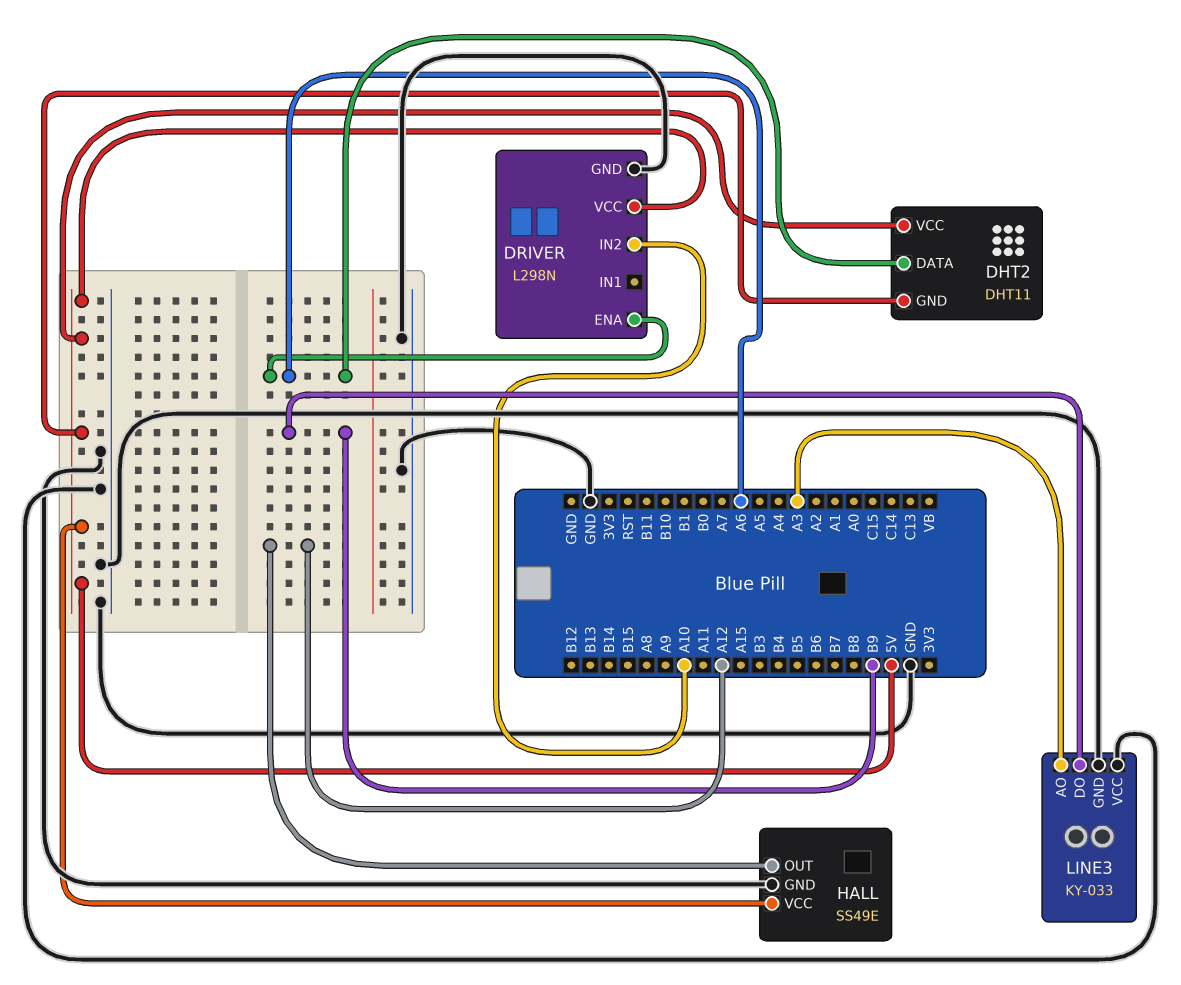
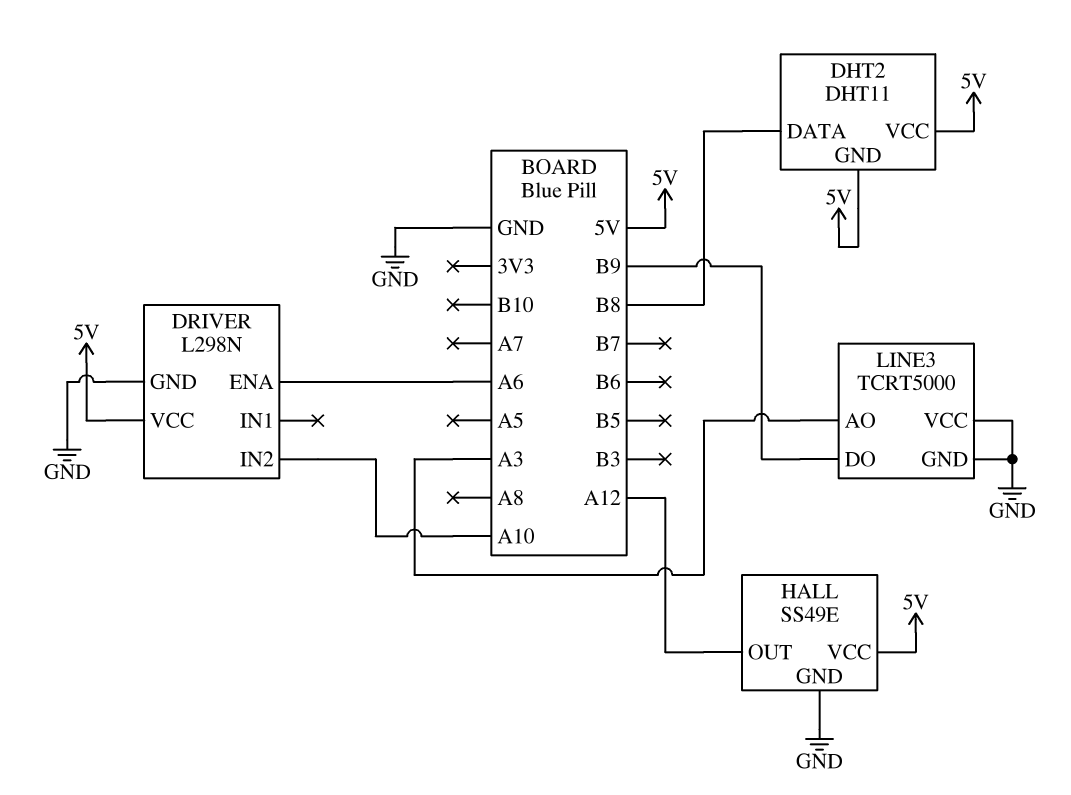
DHT2 pin DATA: A6 -> B8
LINE3: KY-033 -> TCRT5000

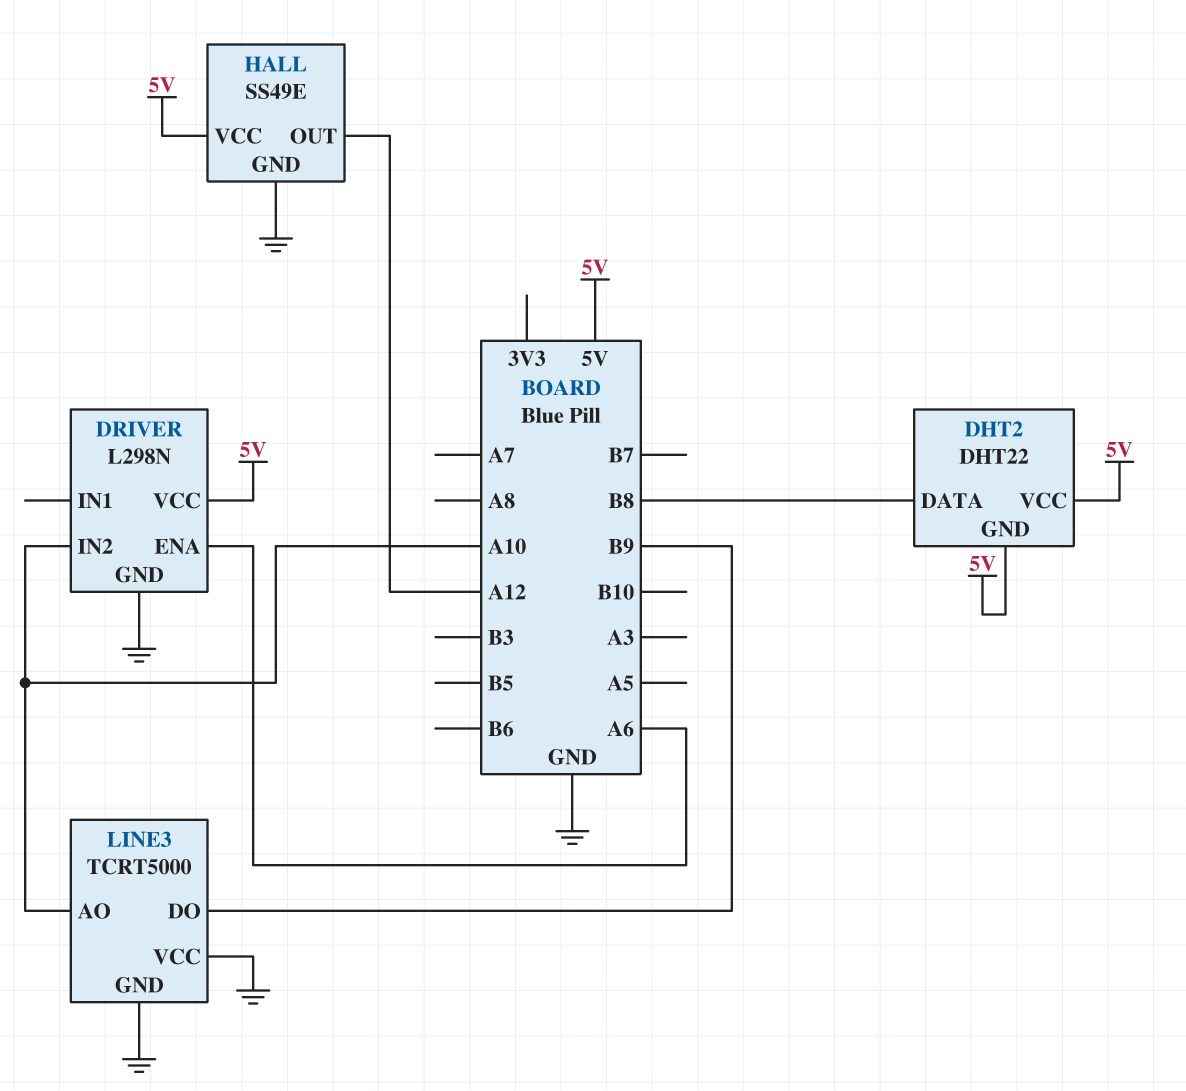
DHT2: DHT11 -> DHT22
LINE3 pin AO: A3 -> A10

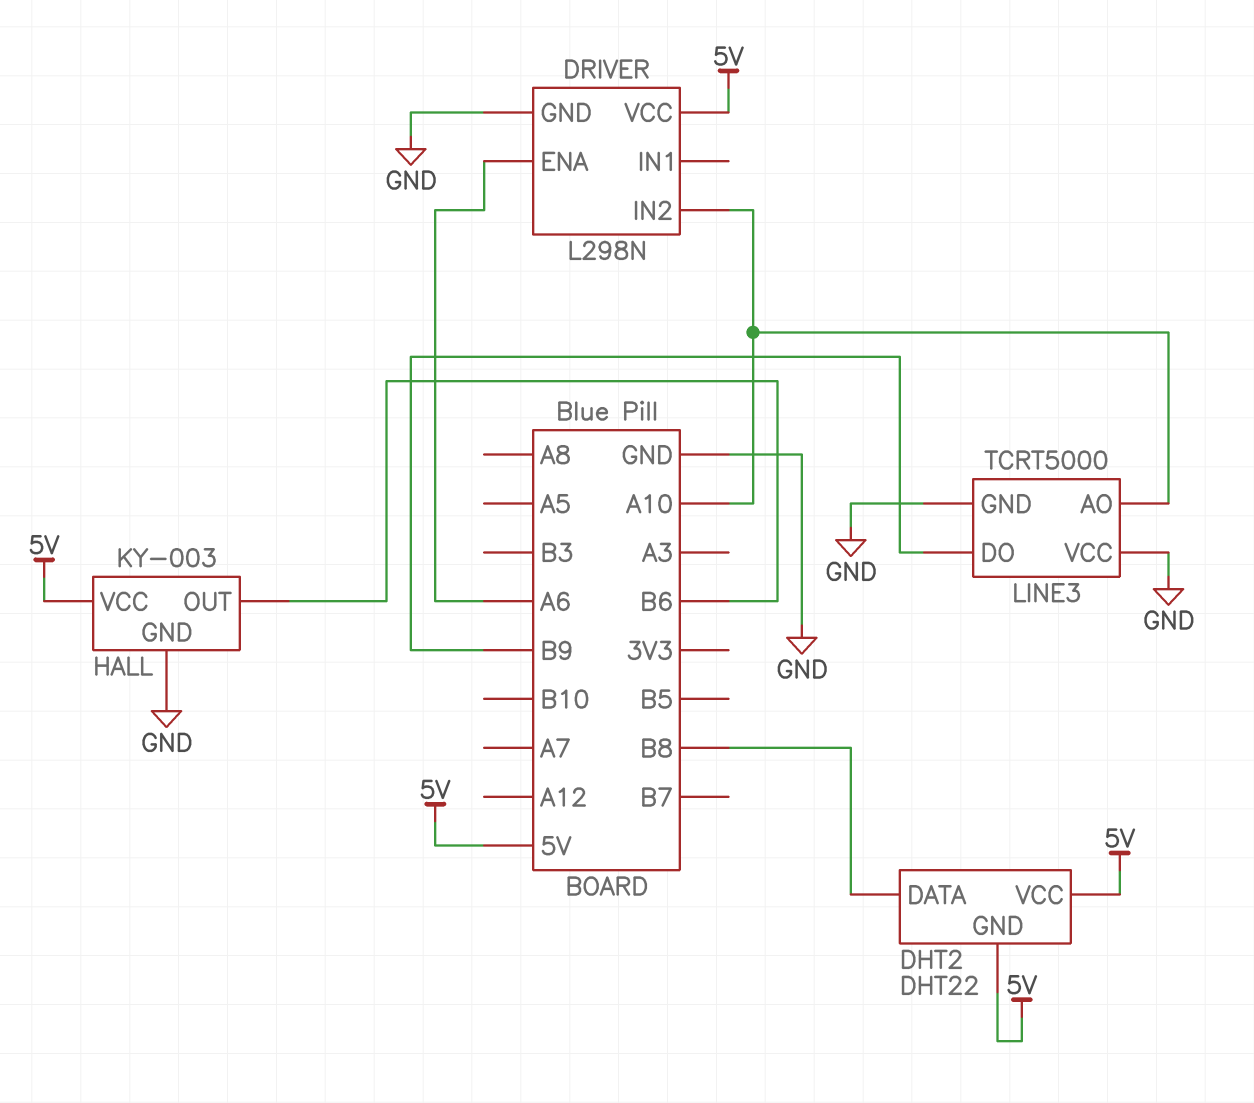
HALL: SS49E -> KY-003
HALL pin OUT: A12 -> B6

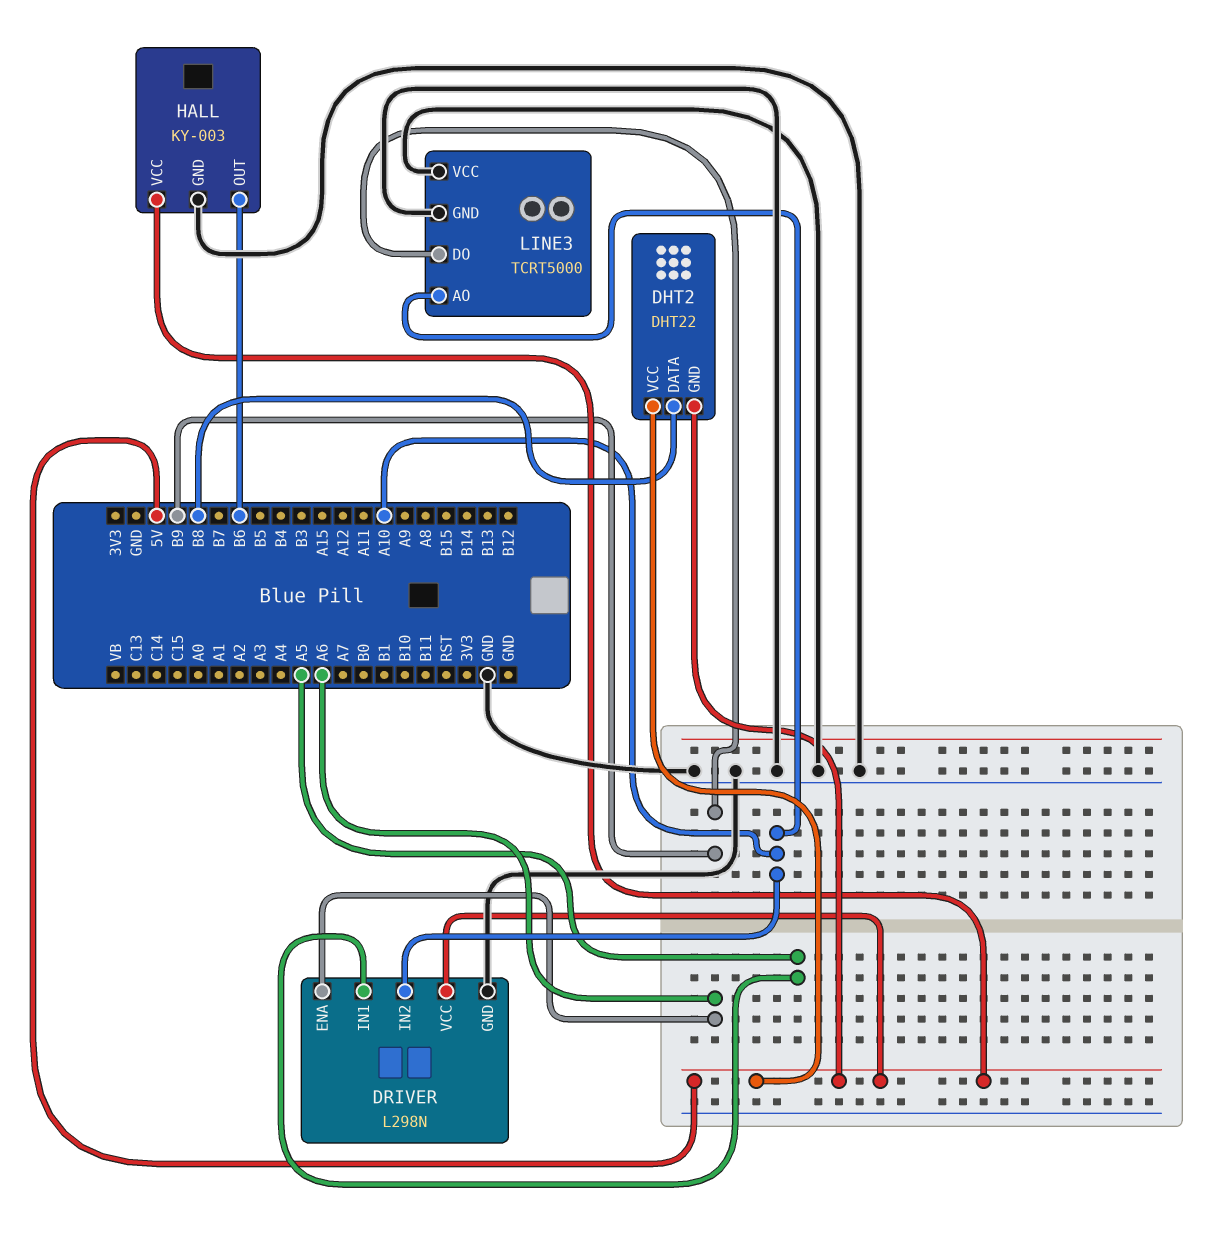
DRIVER pin IN1: none -> A5

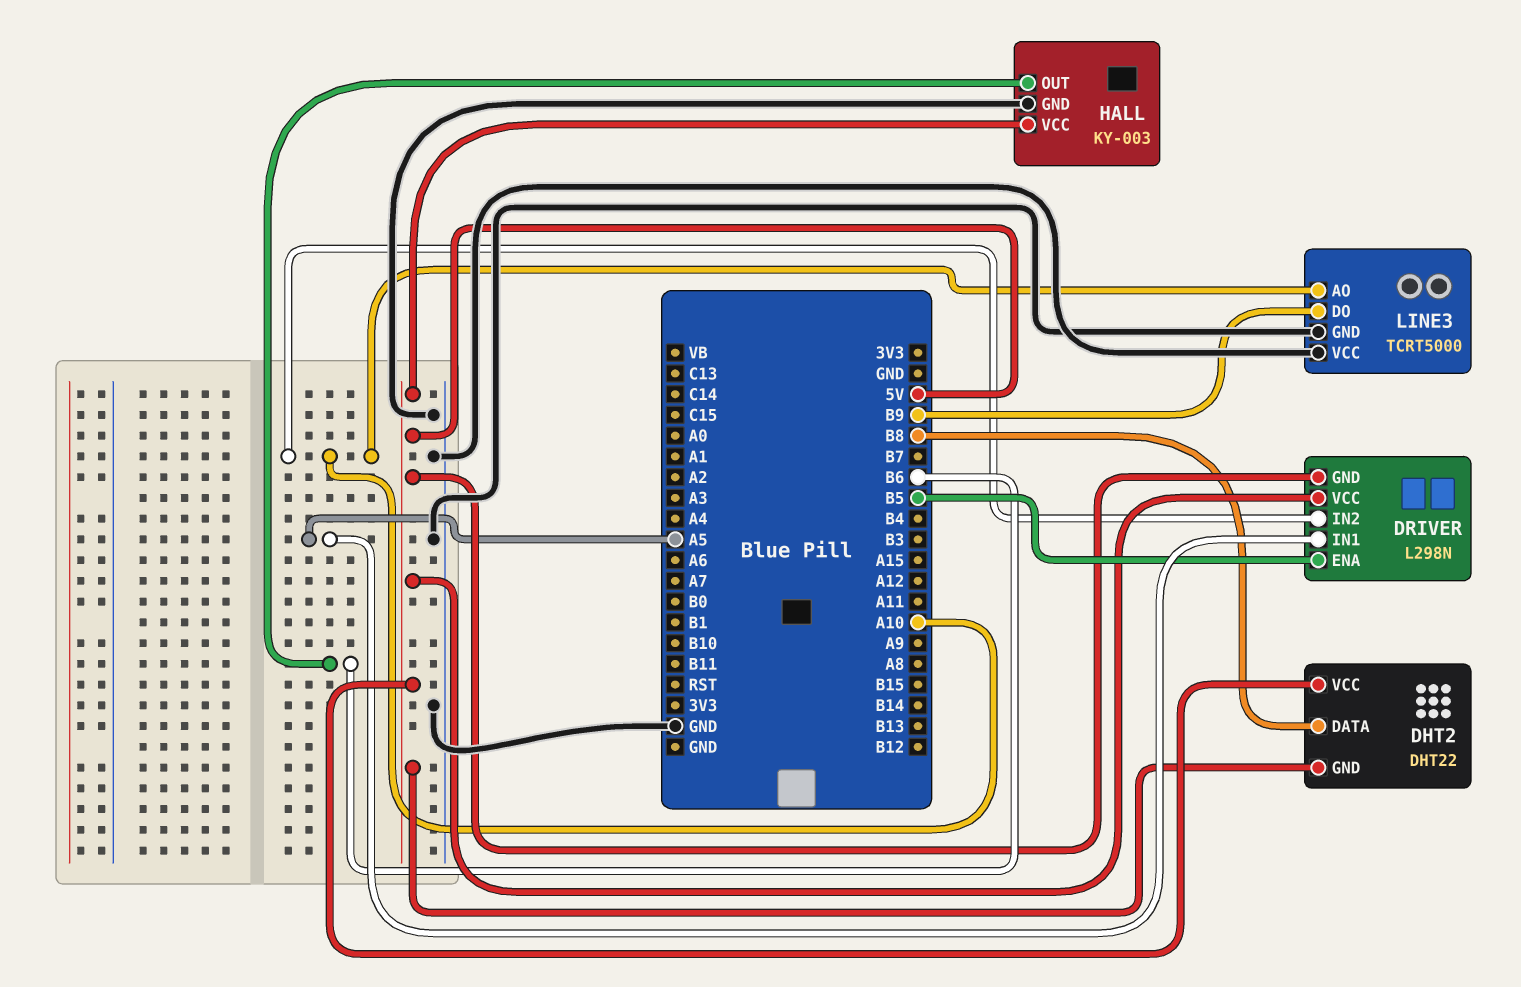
DRIVER pin ENA: A6 -> B5
DRIVER pin GND: GND -> 5V

